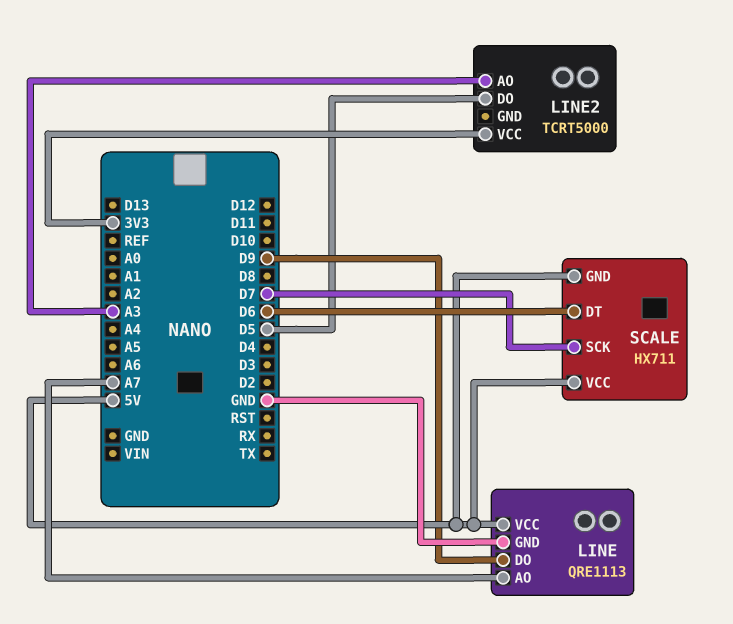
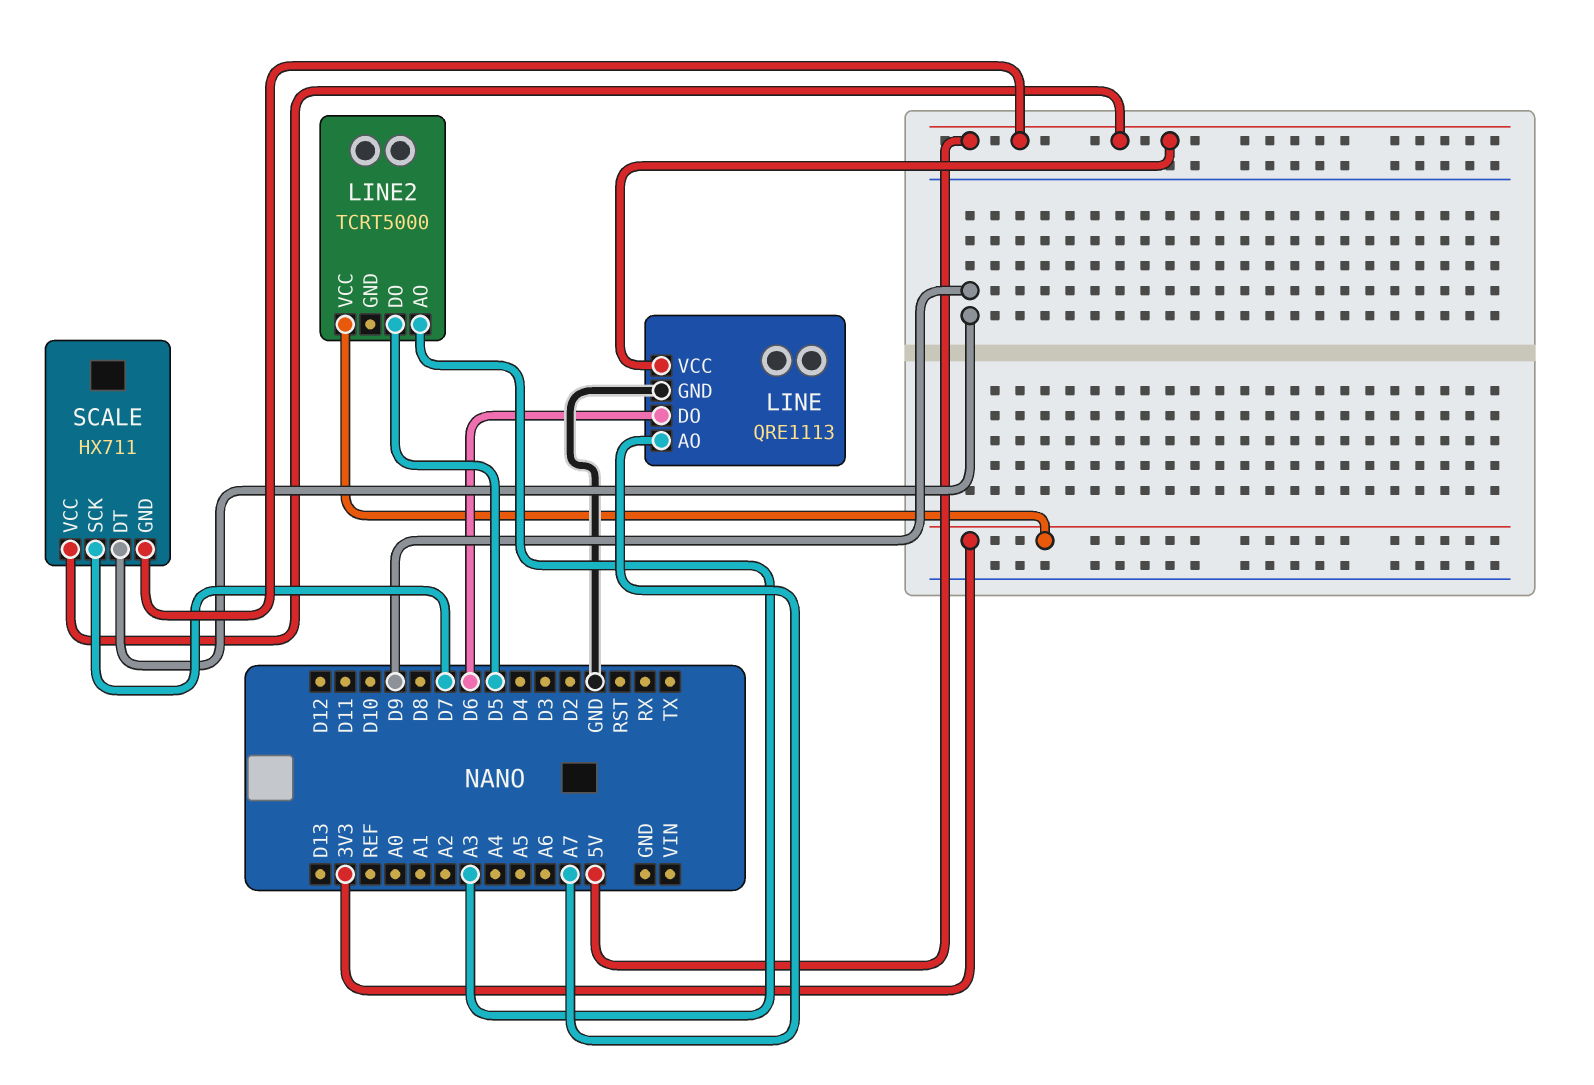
LINE pin DO: D9 -> D6
SCALE pin DT: D6 -> D9

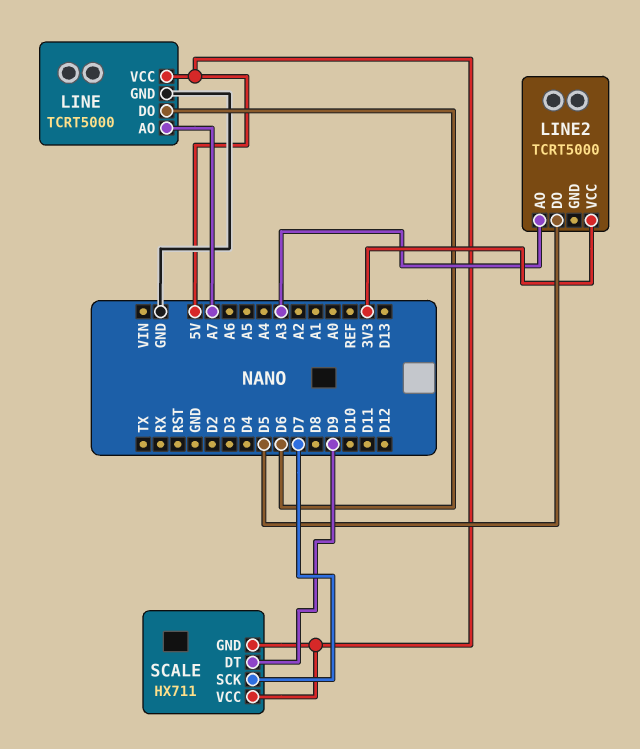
LINE: QRE1113 -> TCRT5000

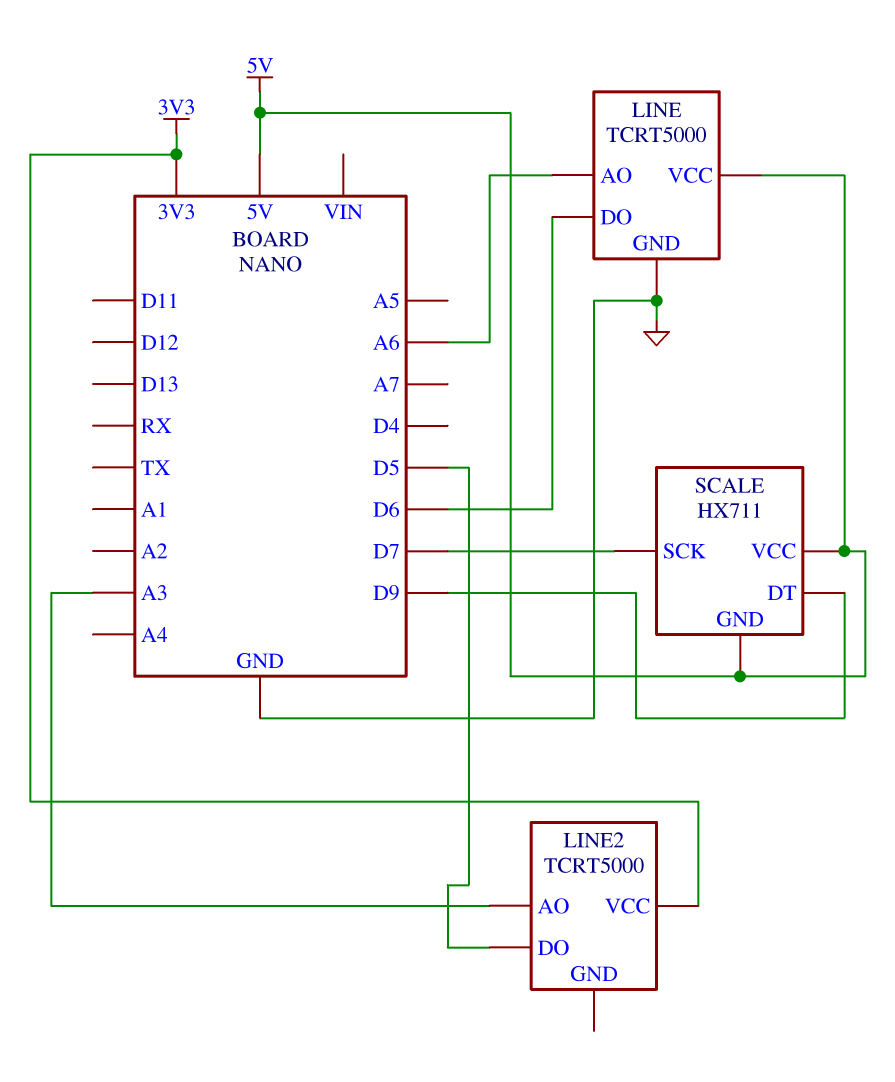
LINE pin AO: A7 -> A6

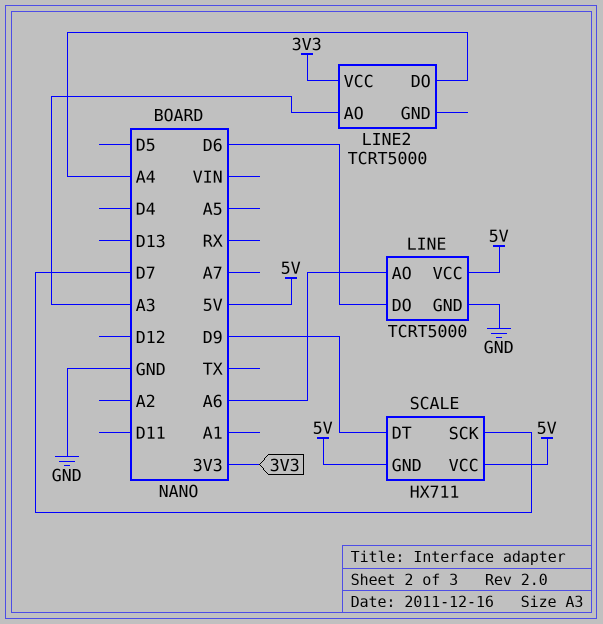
LINE2 pin DO: D5 -> A4

